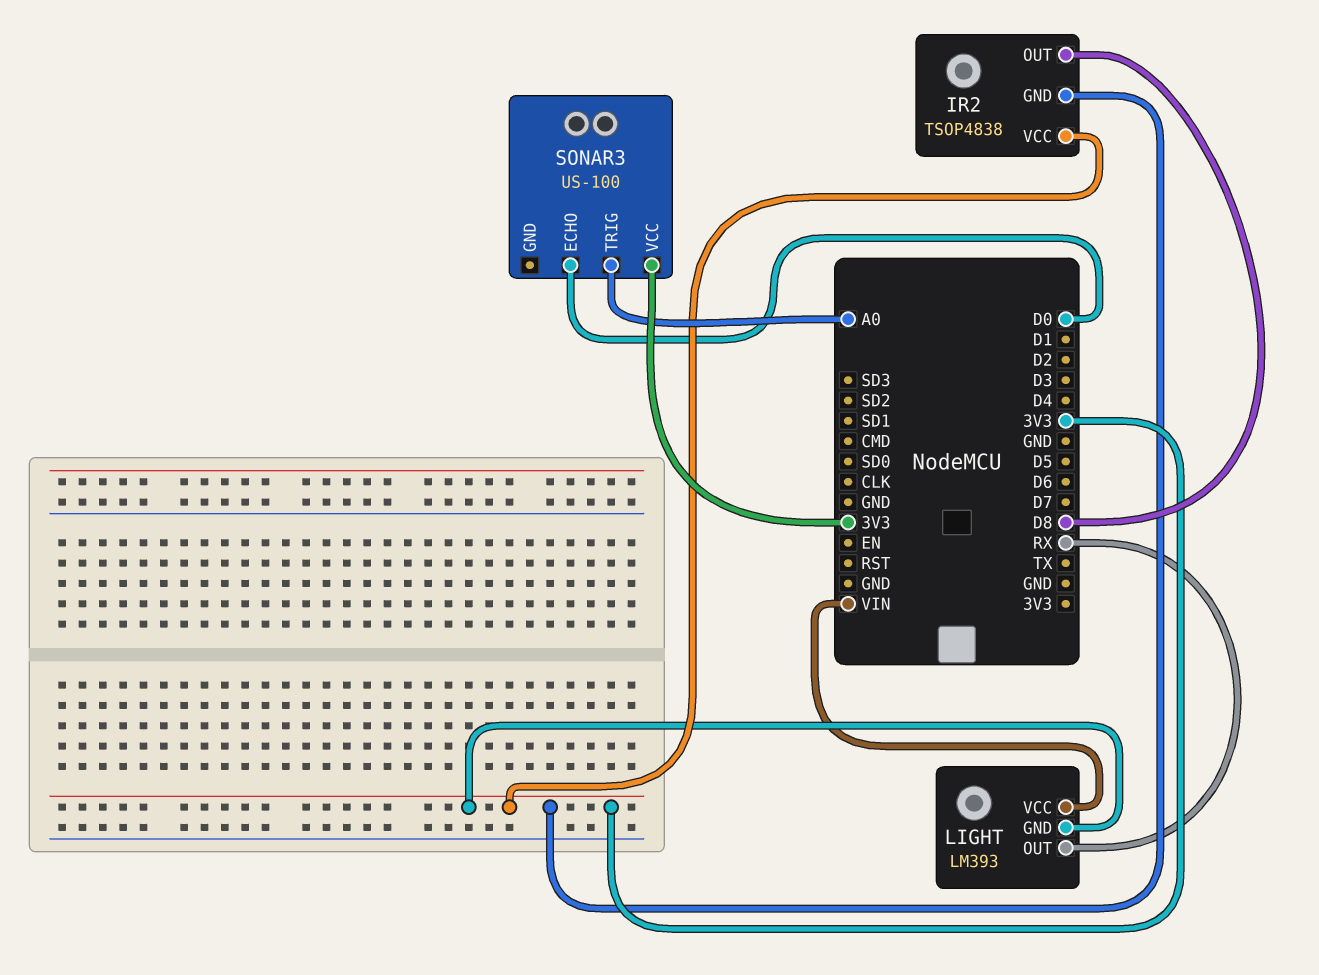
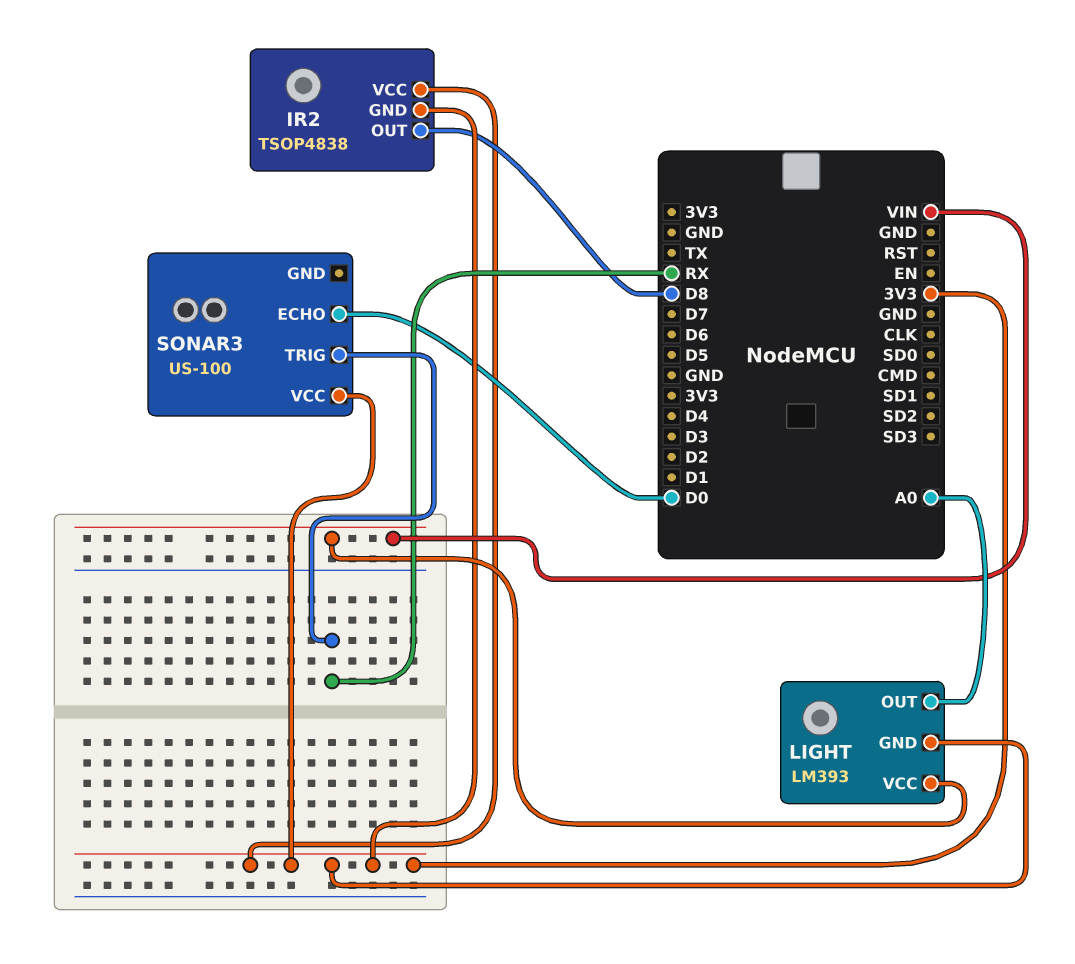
LIGHT pin OUT: RX -> A0
SONAR3 pin TRIG: A0 -> RX

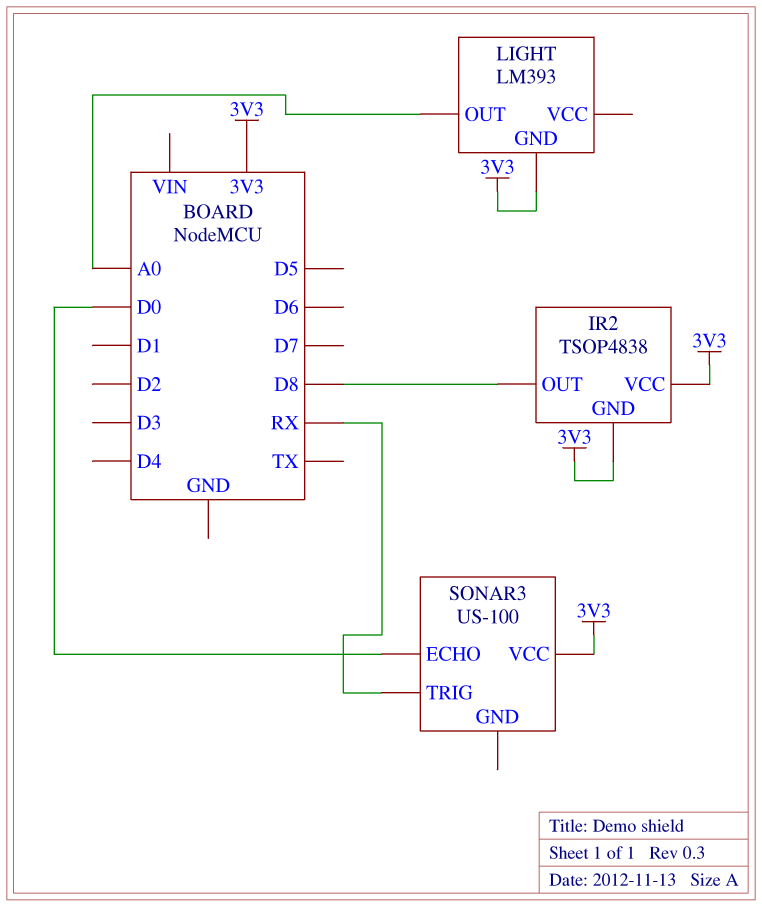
LIGHT pin VCC: VIN -> none

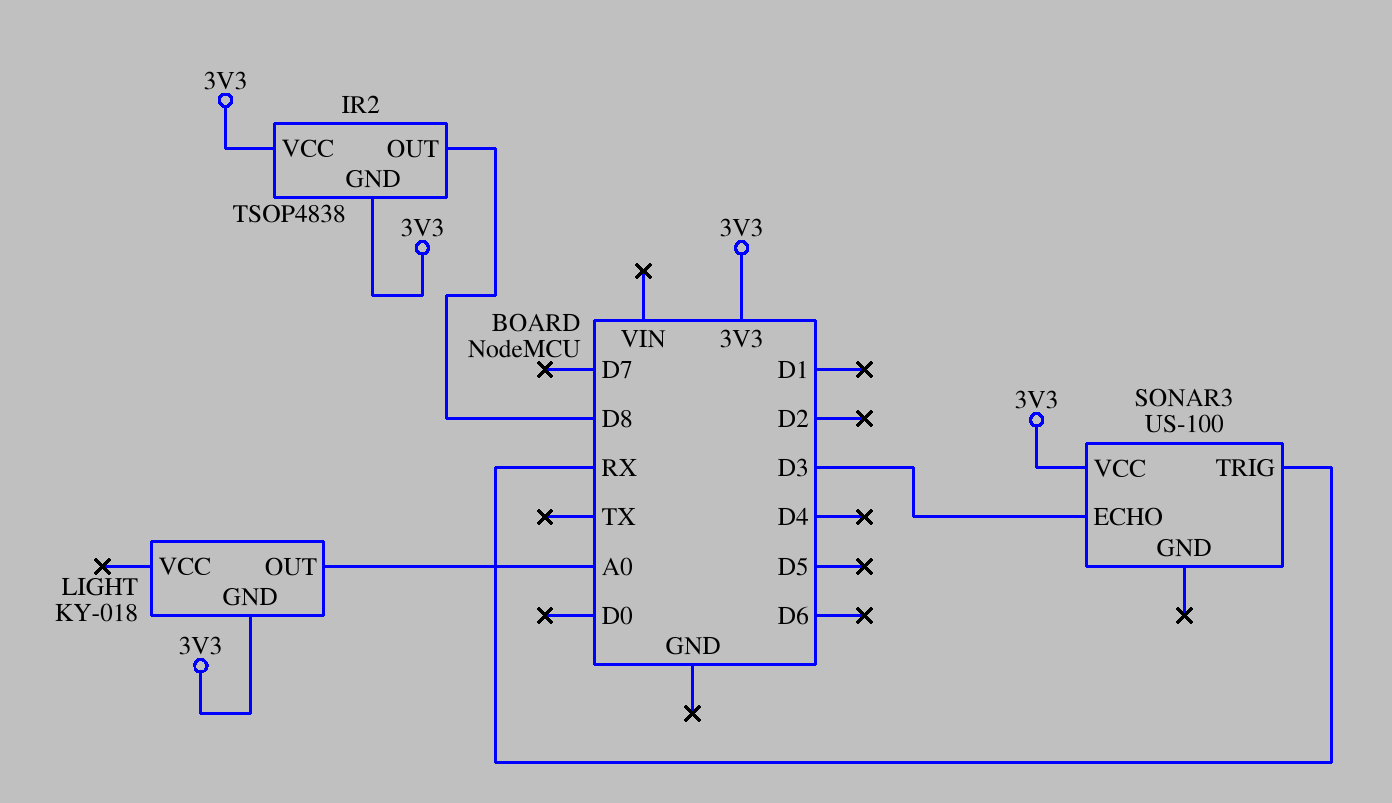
LIGHT: LM393 -> KY-018
SONAR3 pin ECHO: D0 -> D3

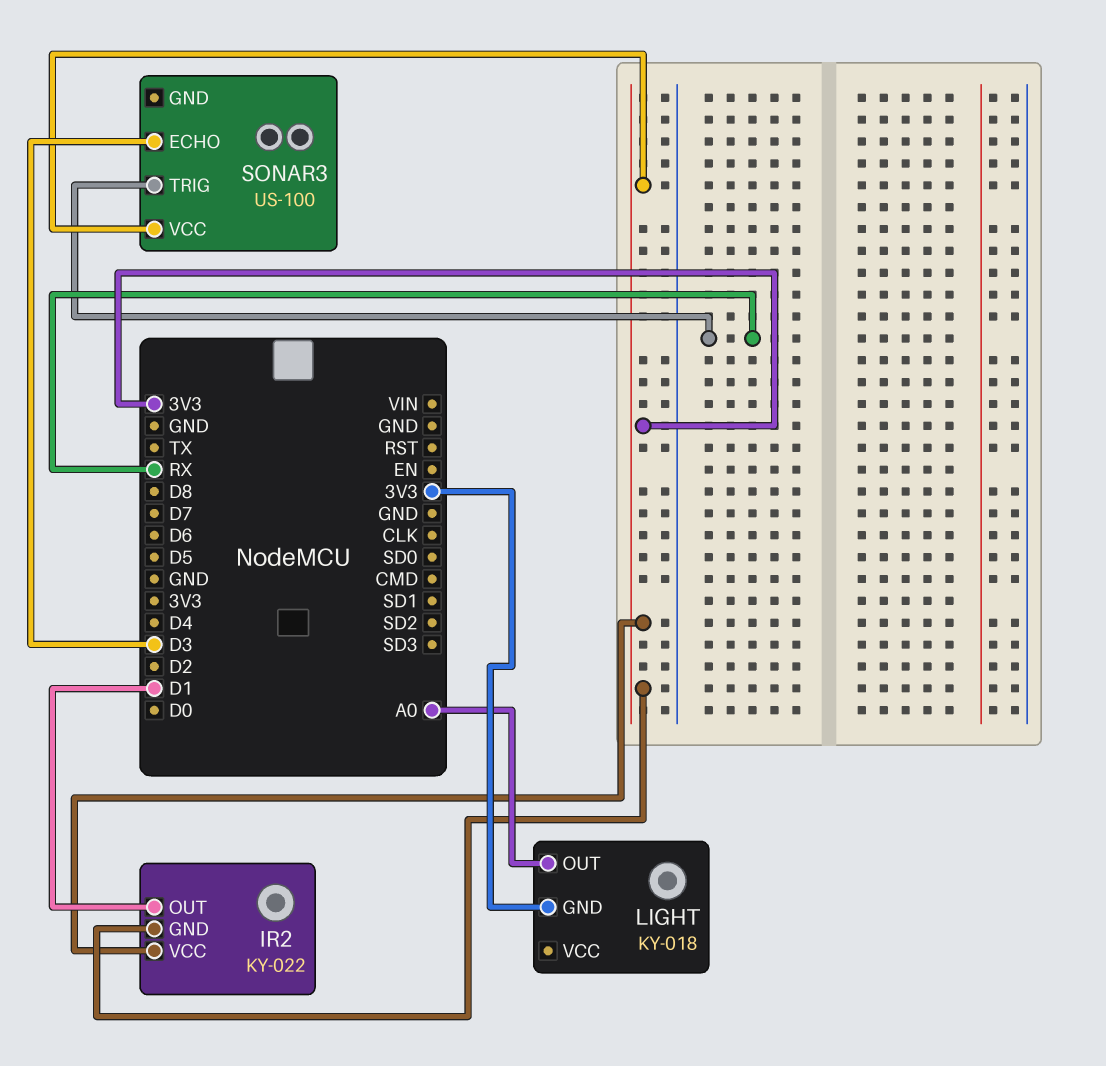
IR2: TSOP4838 -> KY-022
IR2 pin OUT: D8 -> D1

